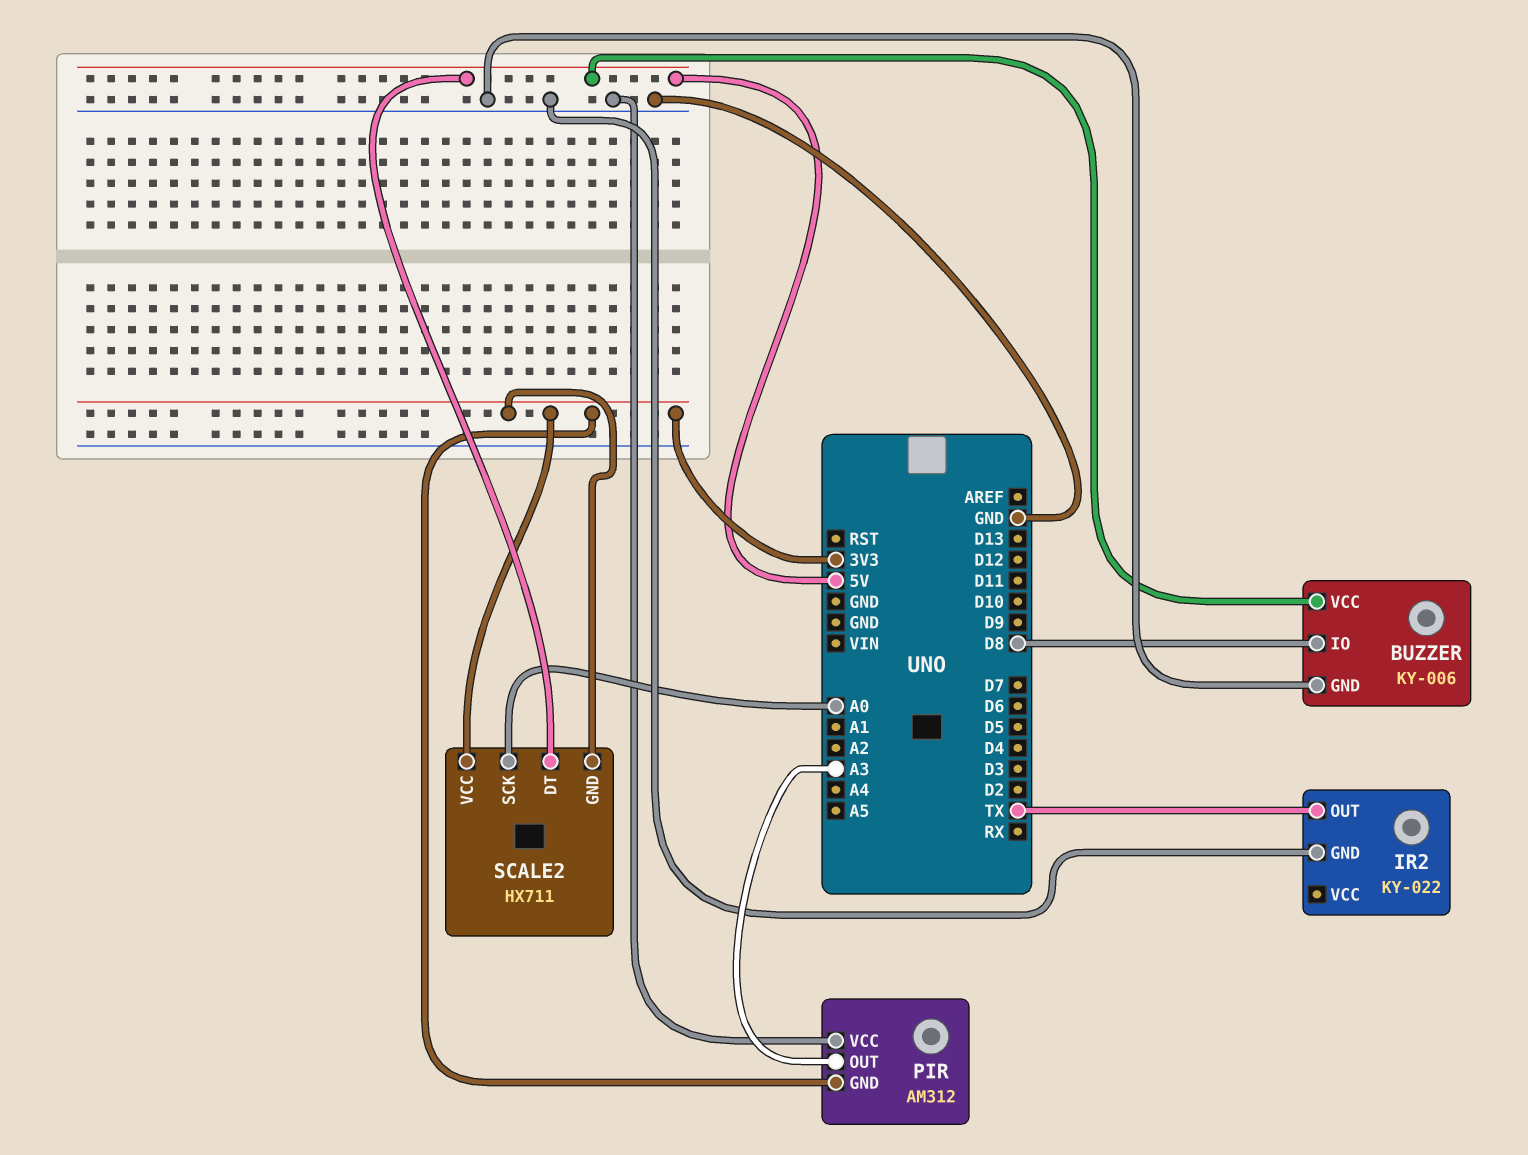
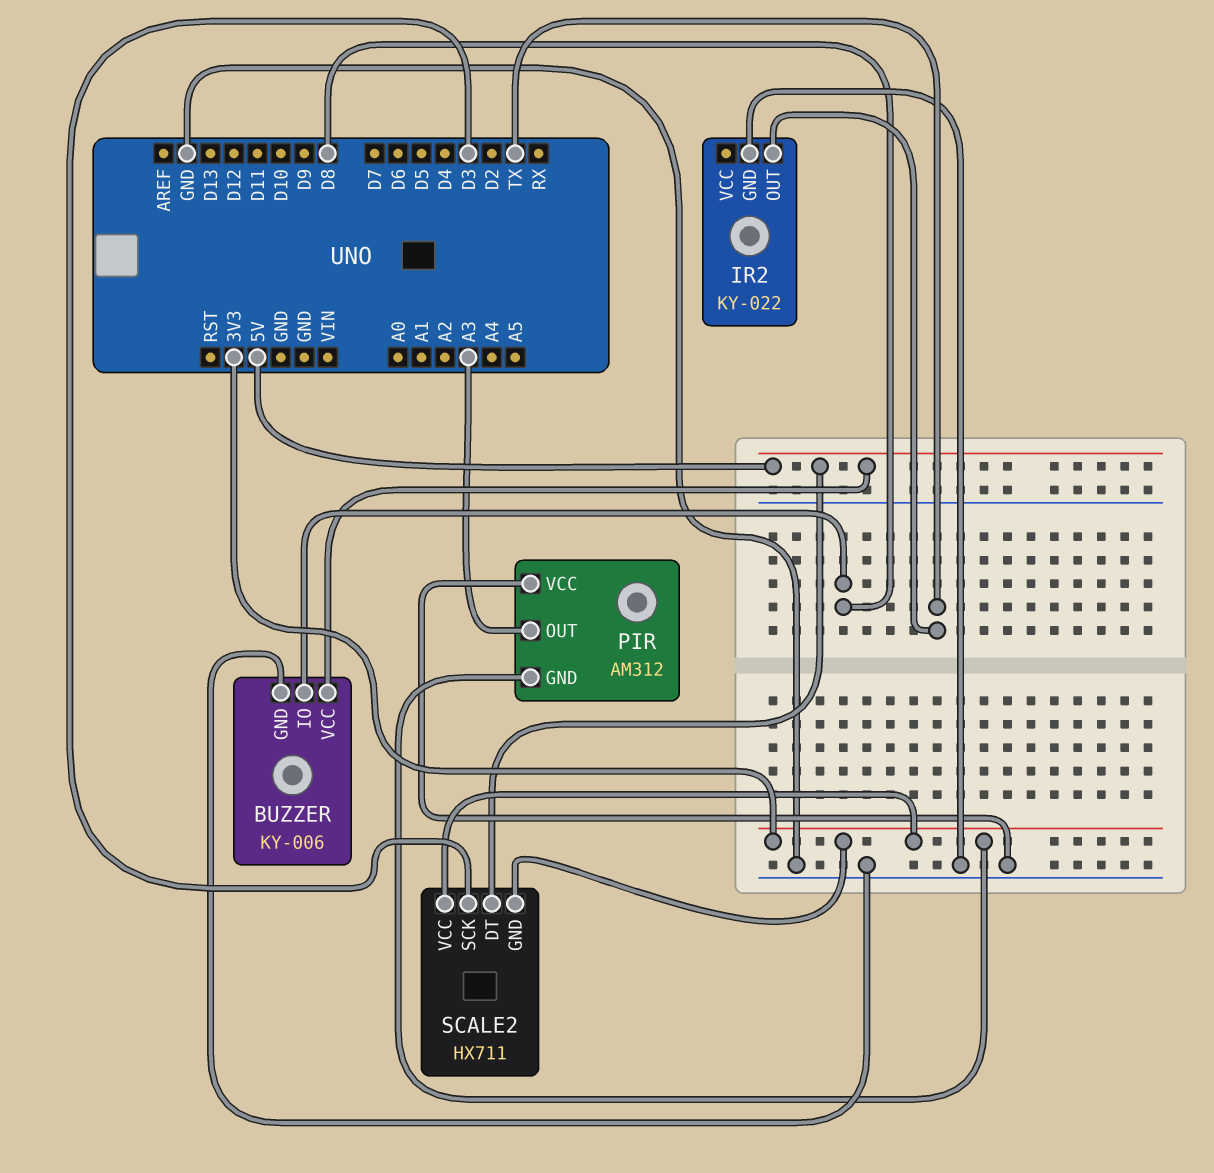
SCALE2 pin SCK: A0 -> D3

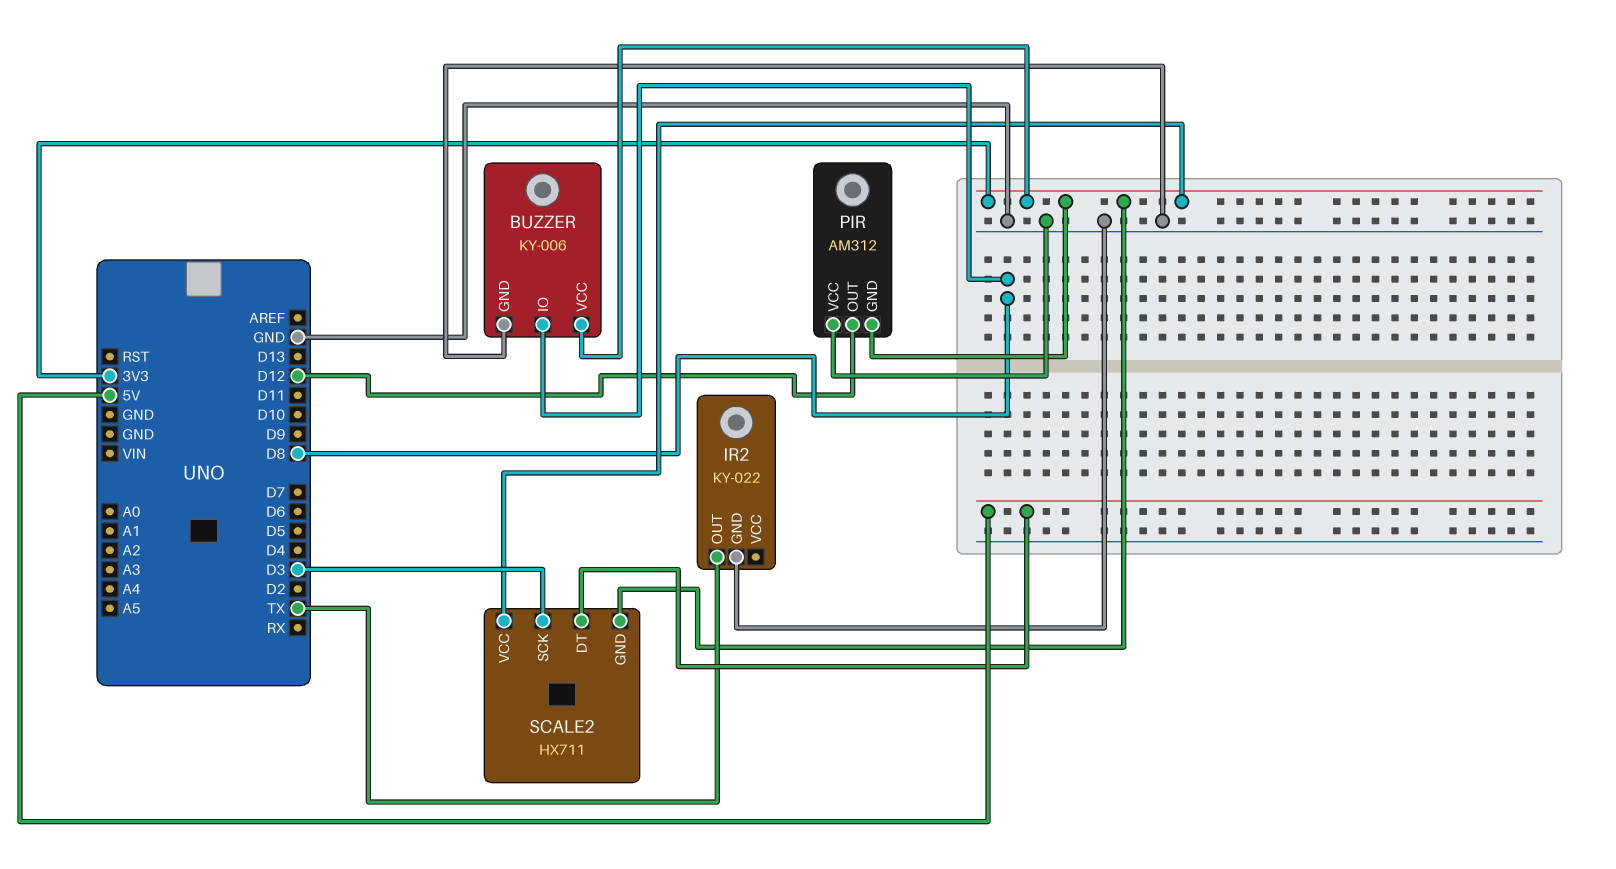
BUZZER pin VCC: 5V -> 3V3
PIR pin OUT: A3 -> D12

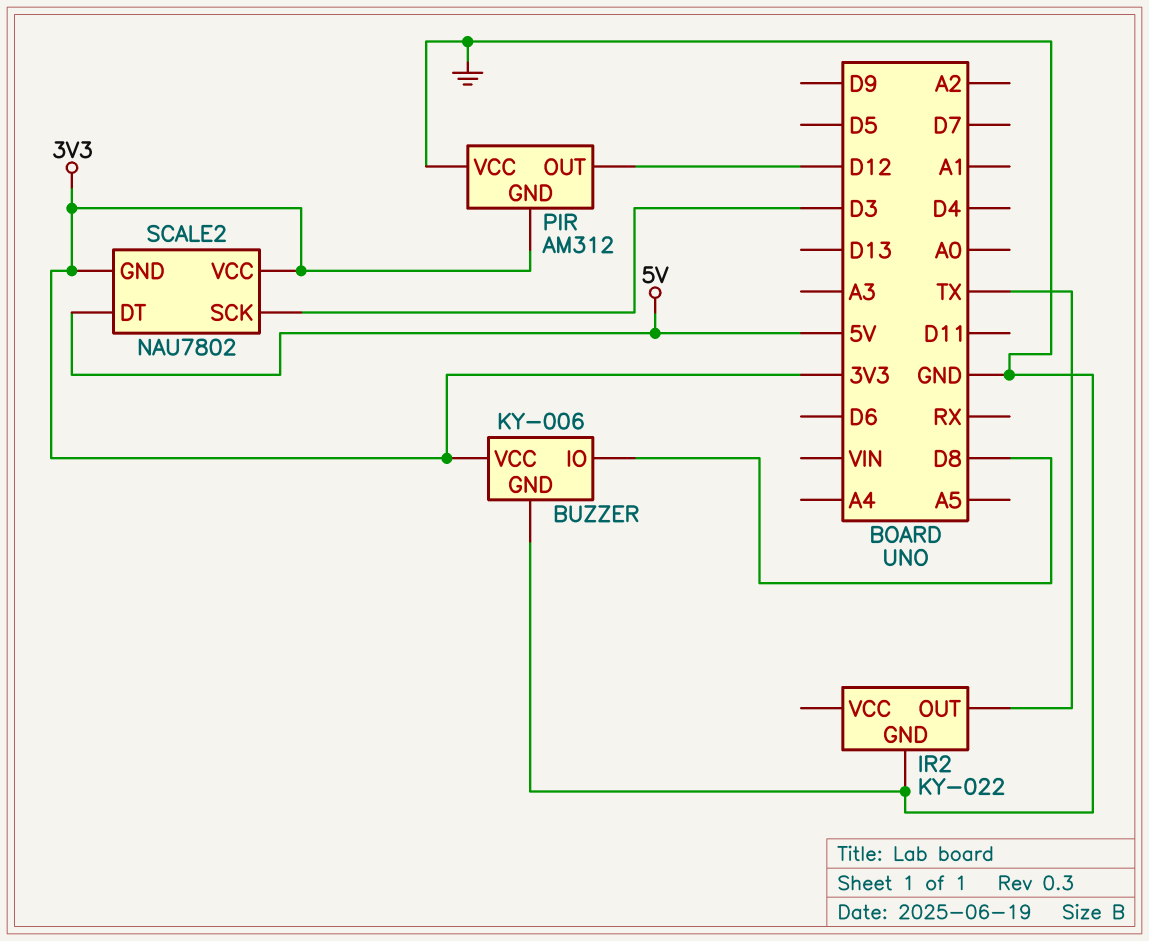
SCALE2: HX711 -> NAU7802

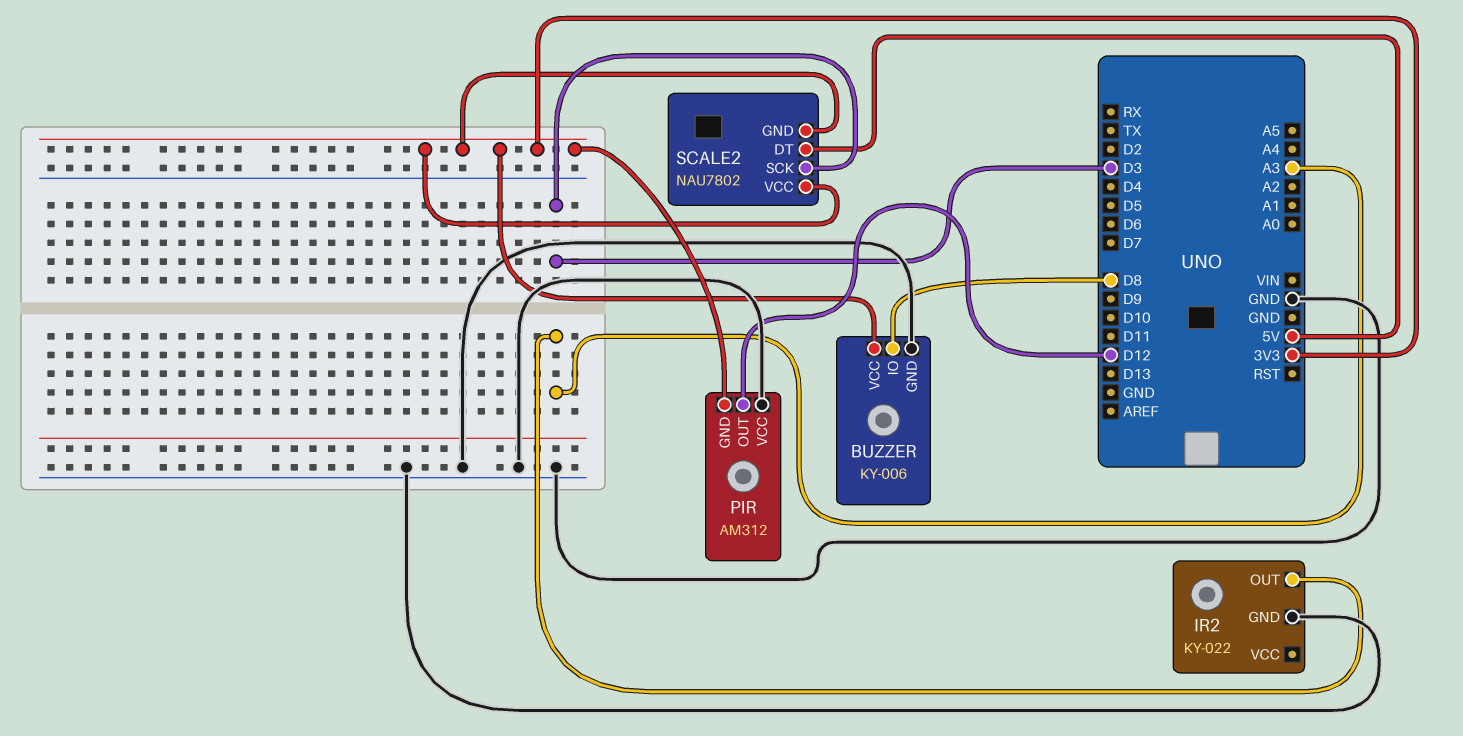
IR2 pin OUT: TX -> A3

